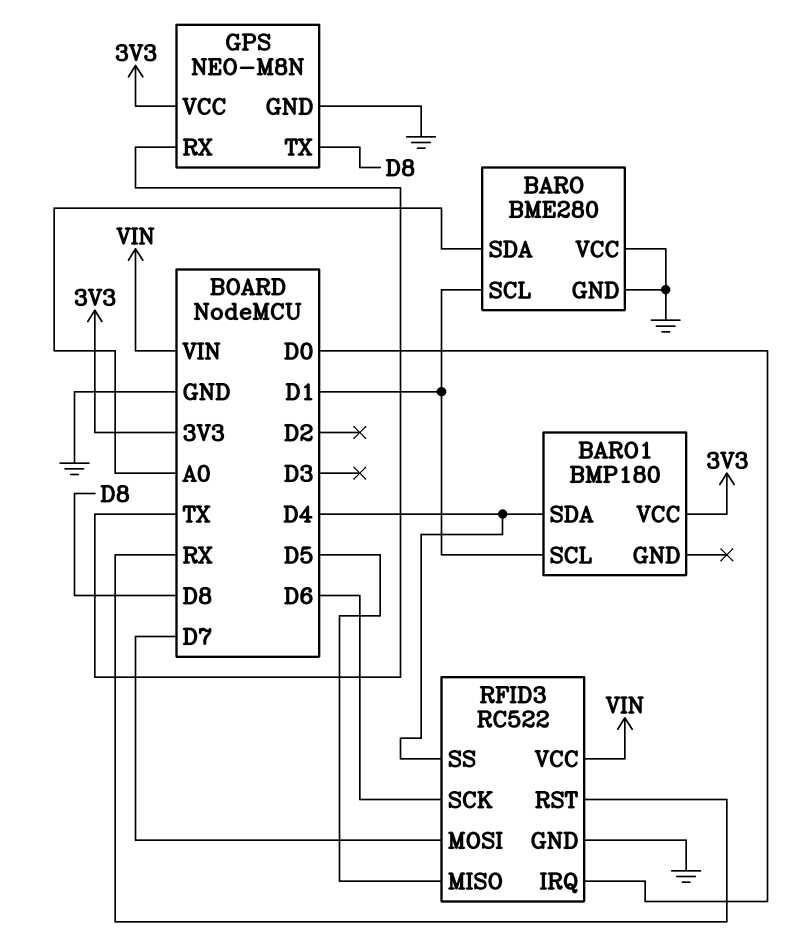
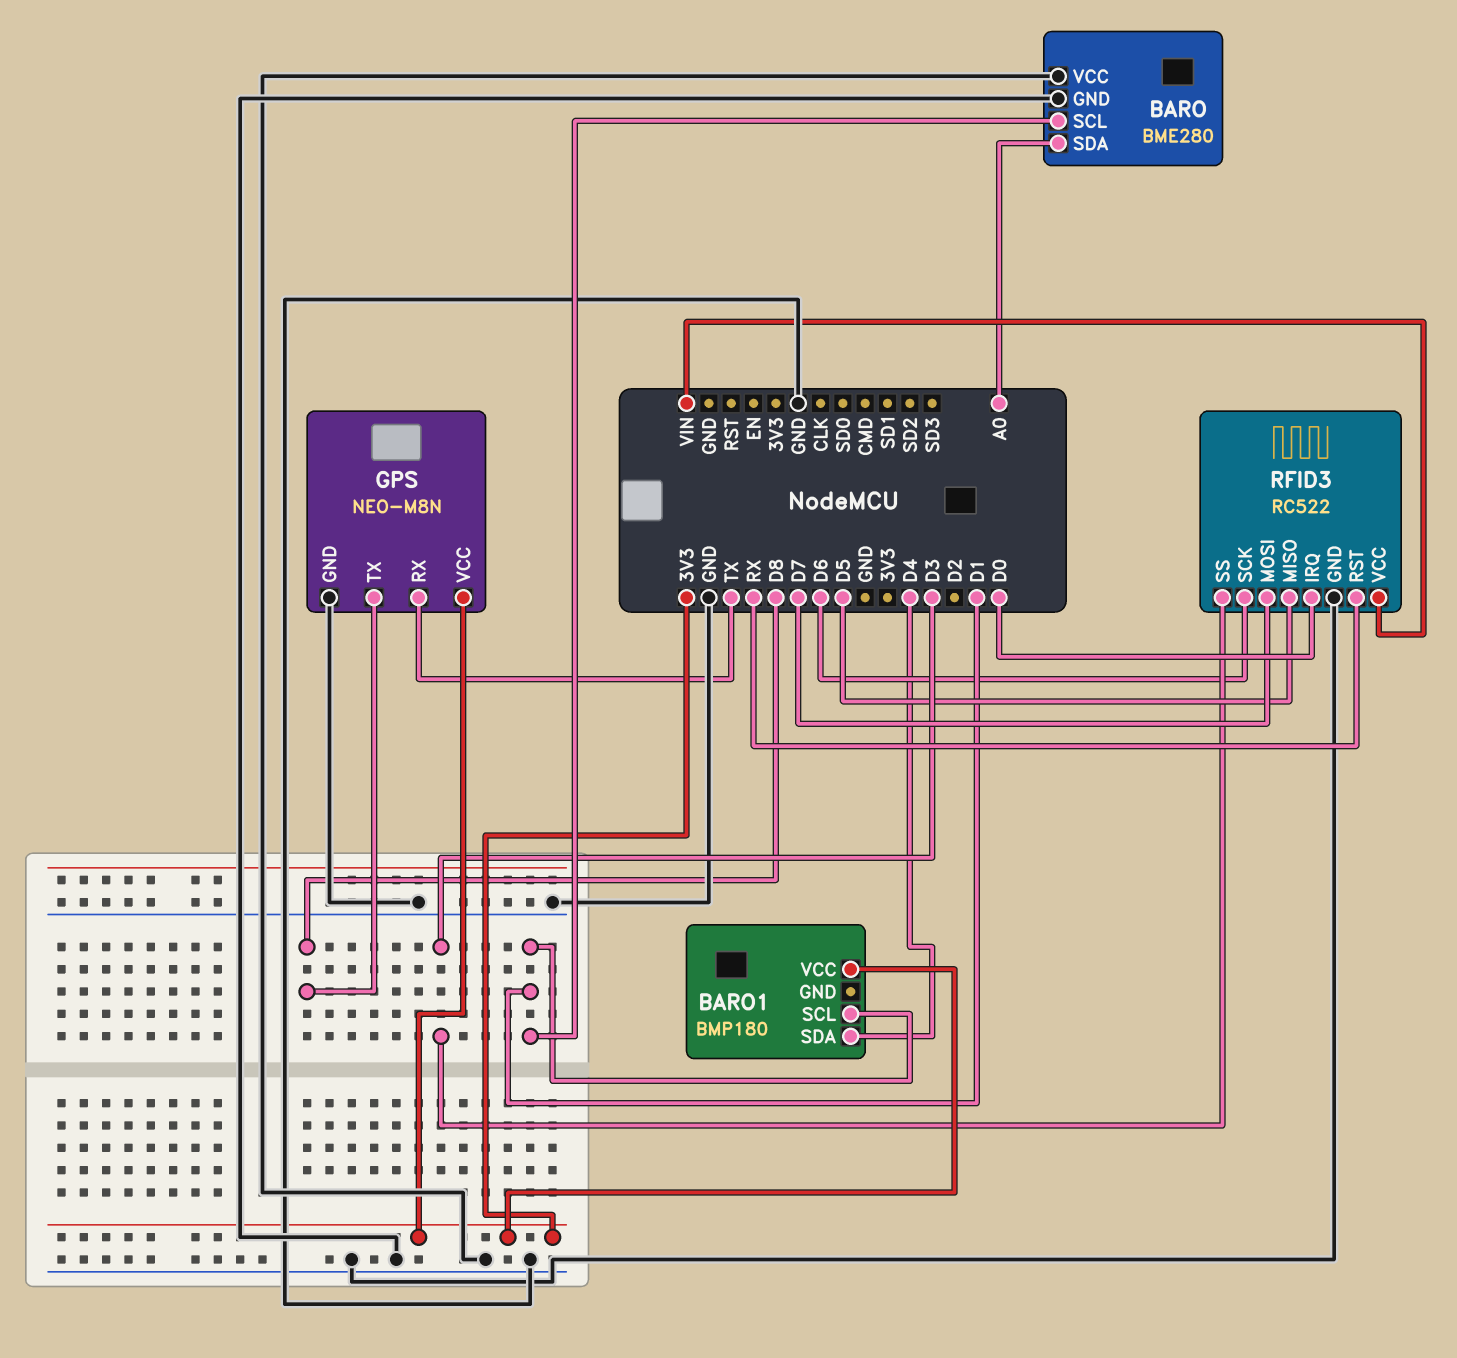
RFID3 pin SS: D4 -> D3

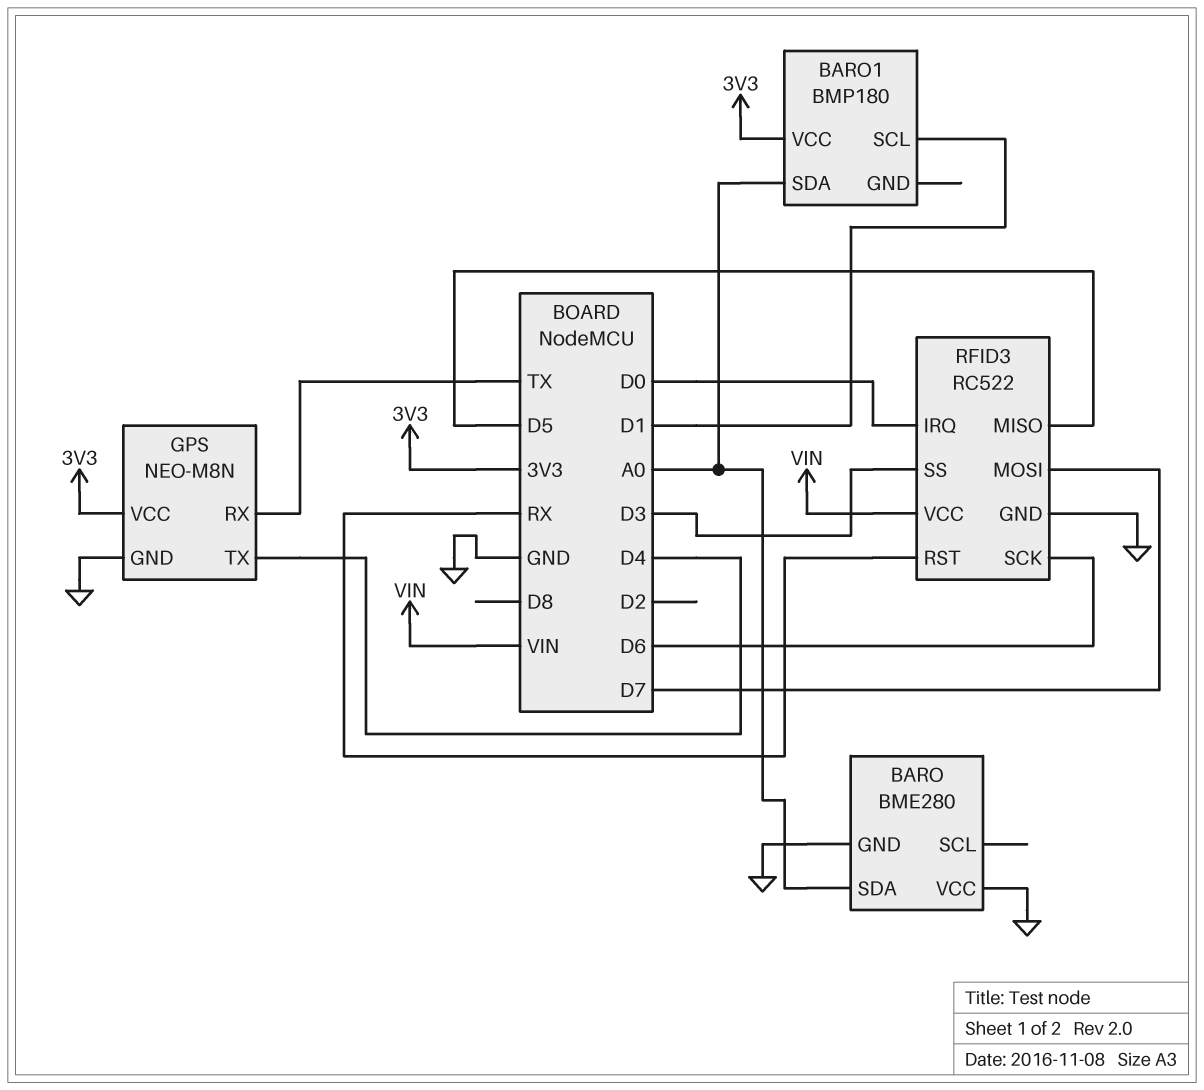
BARO pin SCL: D1 -> none
BARO1 pin SDA: D4 -> A0
GPS pin TX: D8 -> D4

